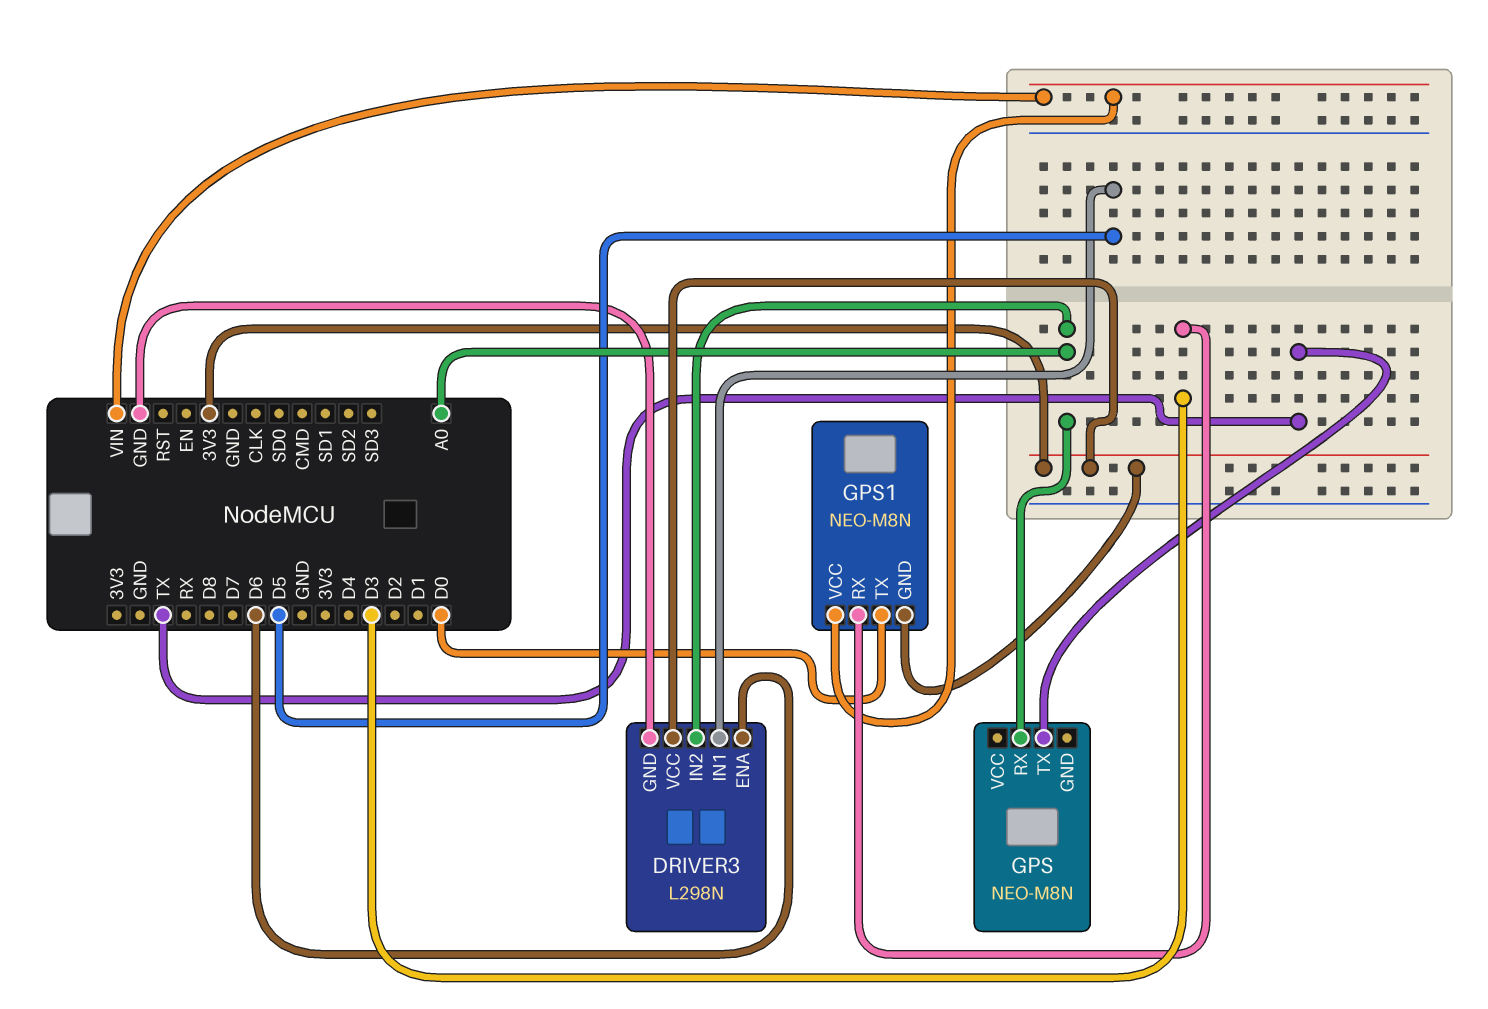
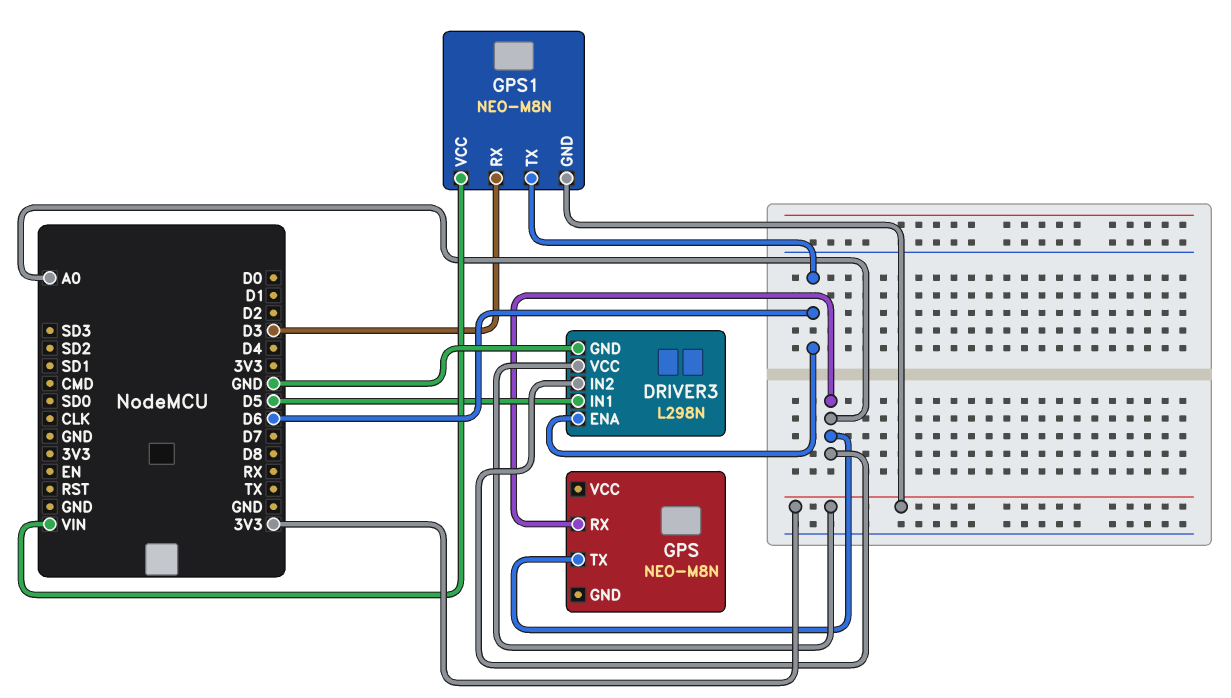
GPS pin TX: TX -> A0
GPS1 pin TX: D0 -> D6

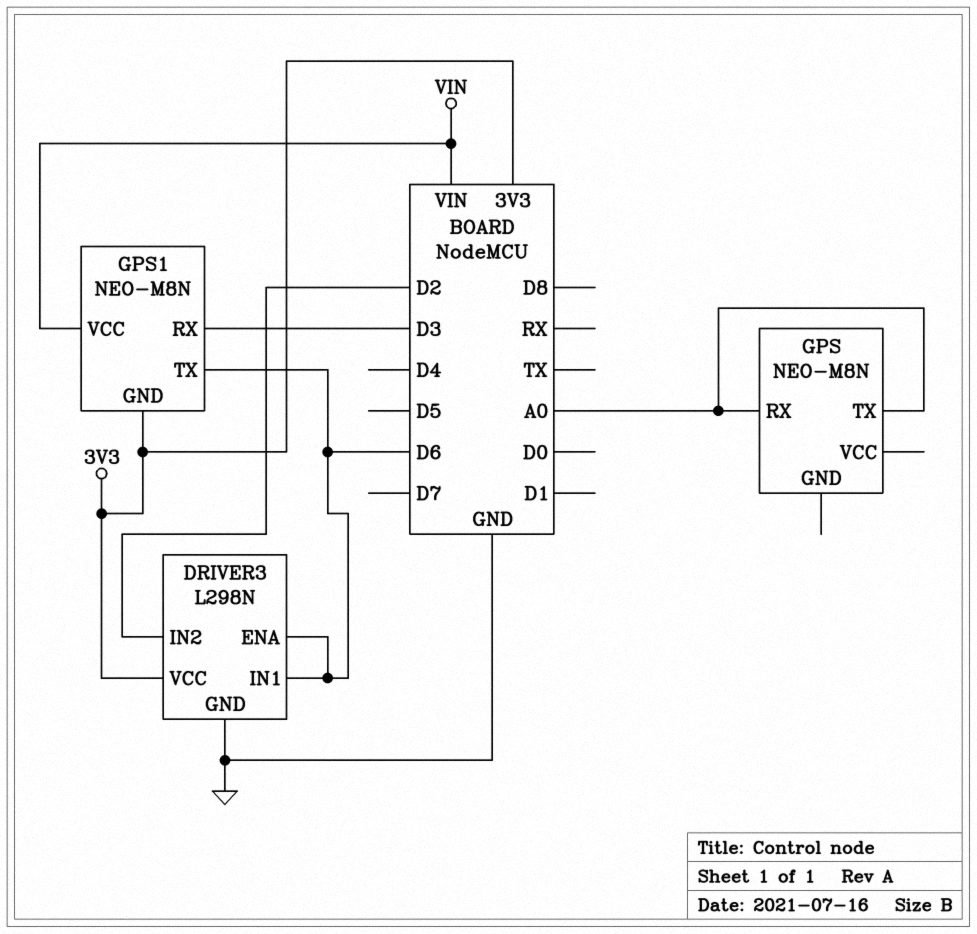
DRIVER3 pin IN1: D5 -> D6
DRIVER3 pin IN2: A0 -> D2

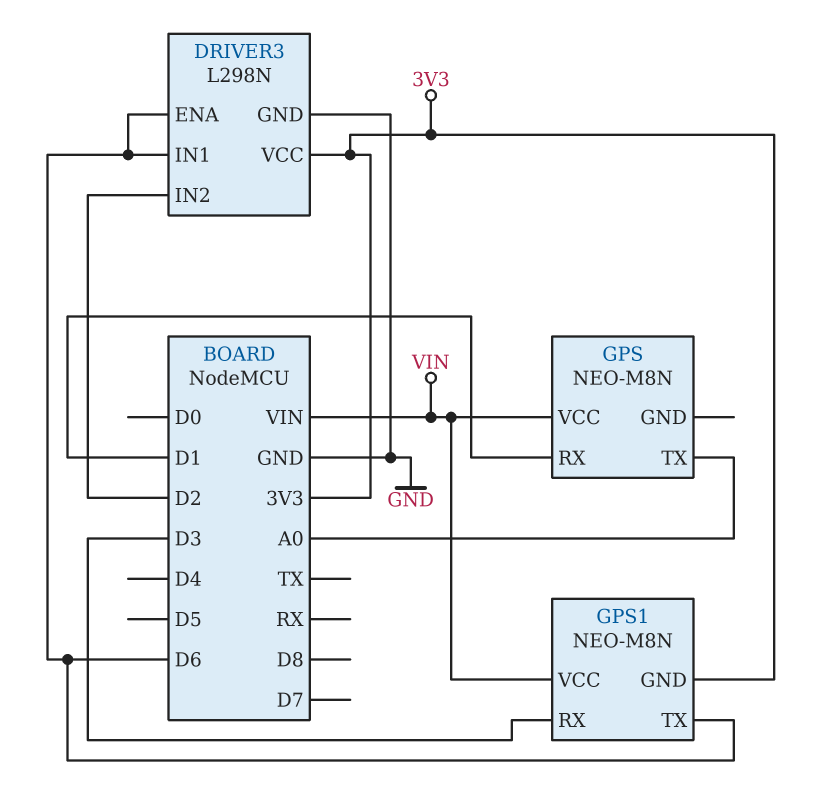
GPS pin RX: A0 -> D1
GPS pin VCC: none -> VIN

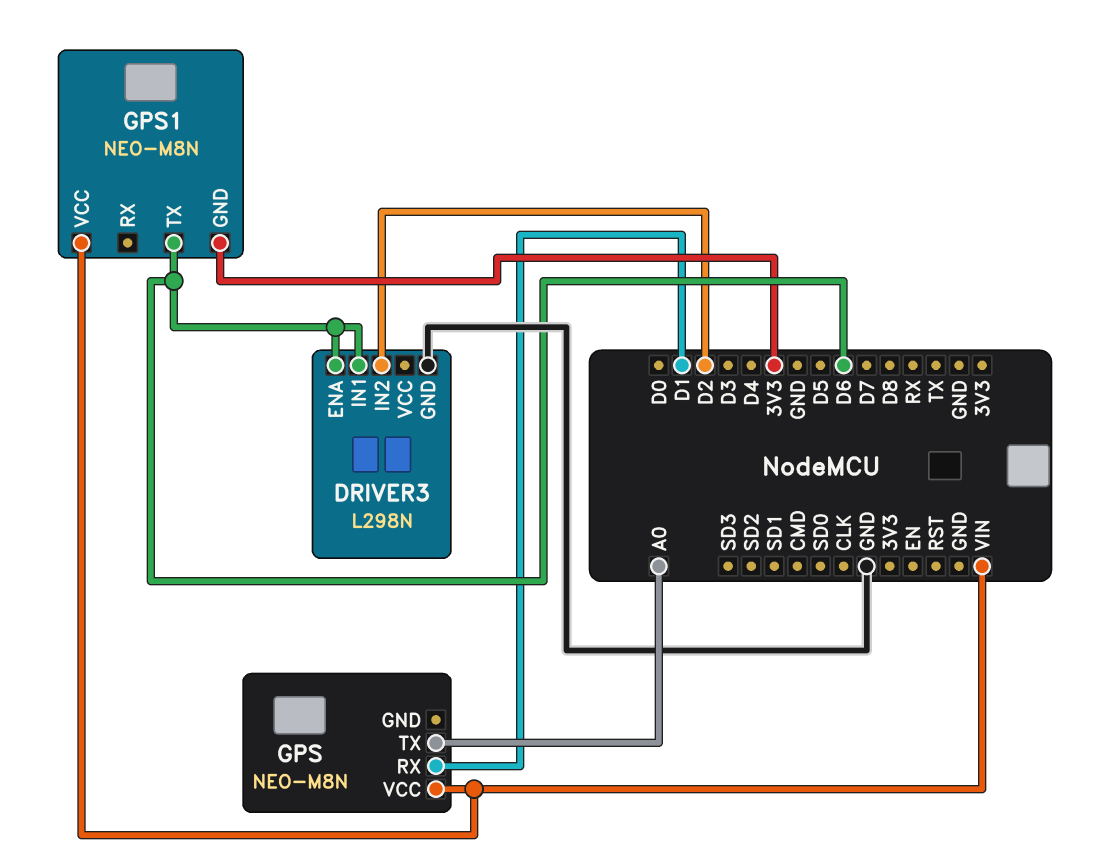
DRIVER3 pin VCC: 3V3 -> none
GPS1 pin RX: D3 -> none

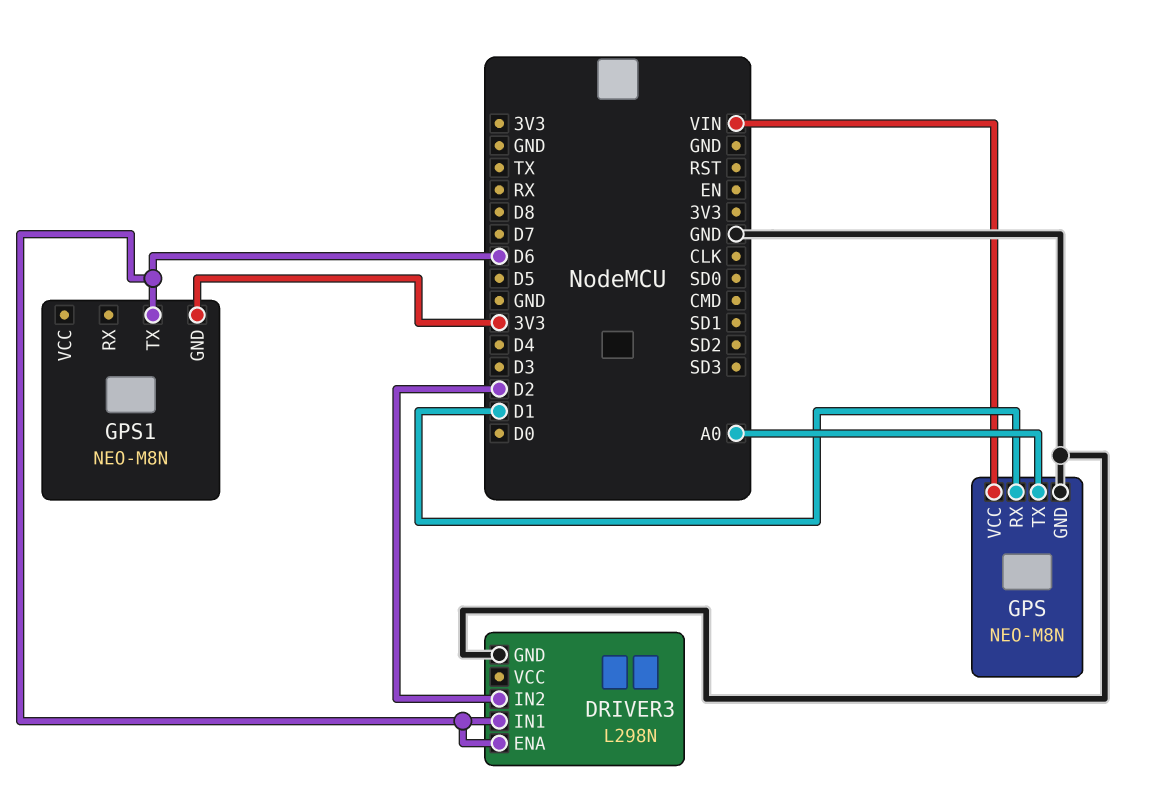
GPS pin GND: none -> GND
GPS1 pin VCC: VIN -> none

